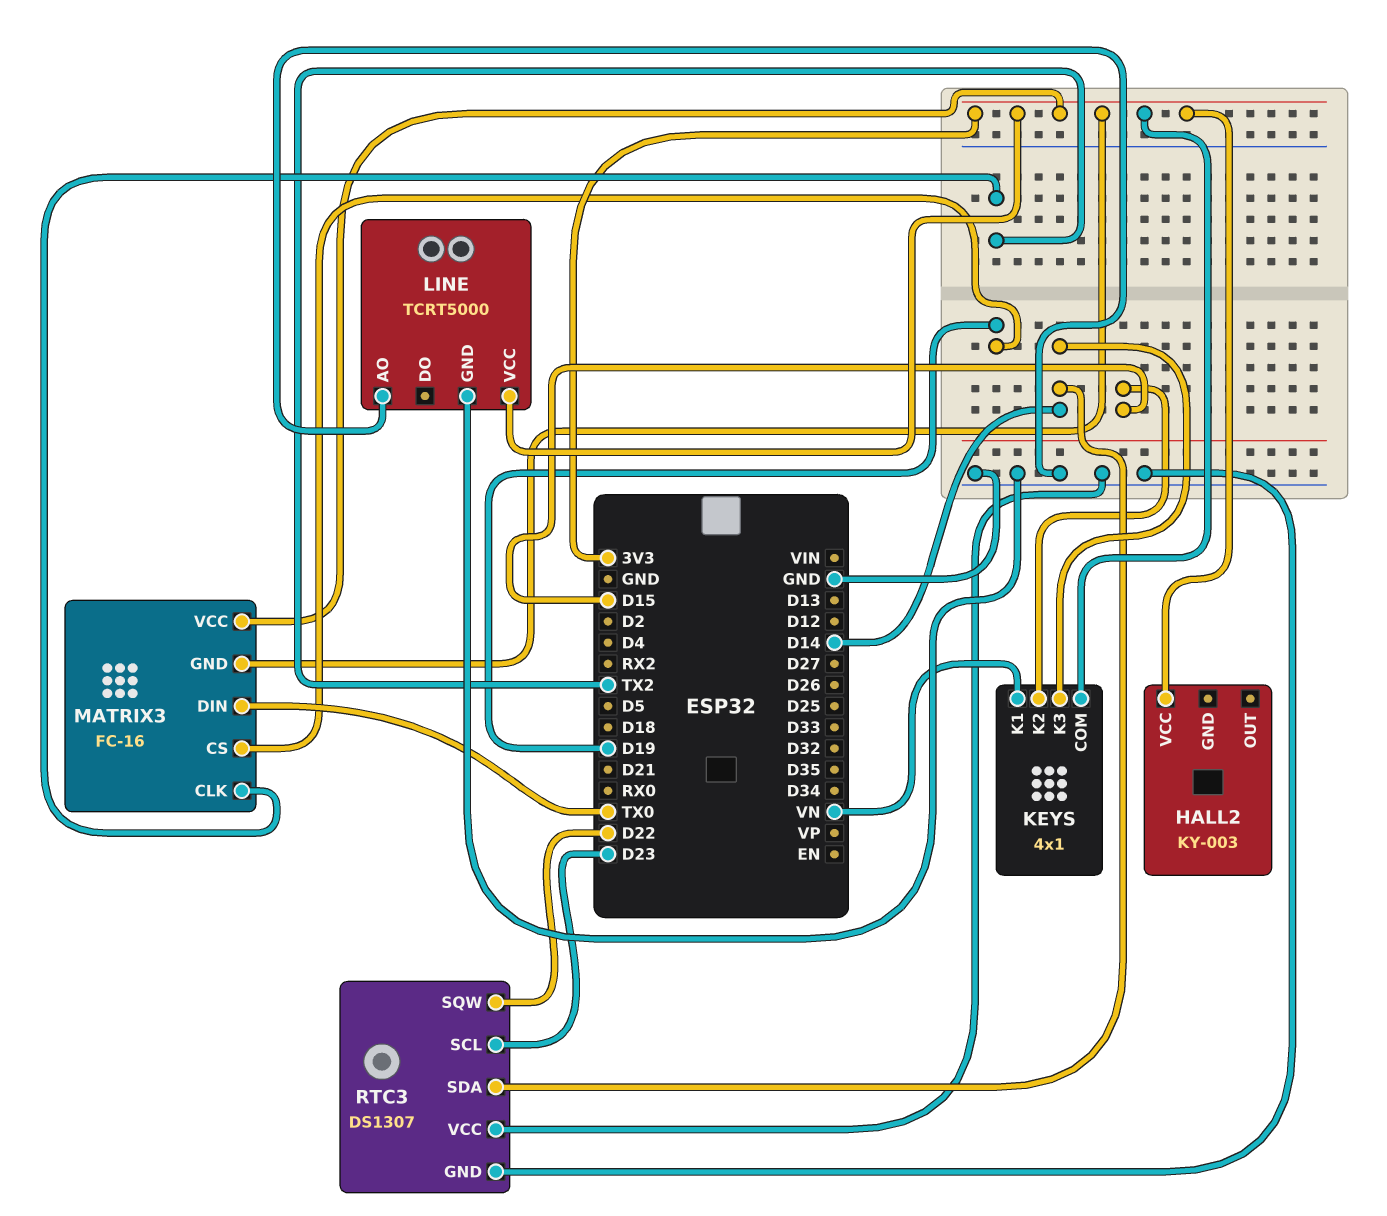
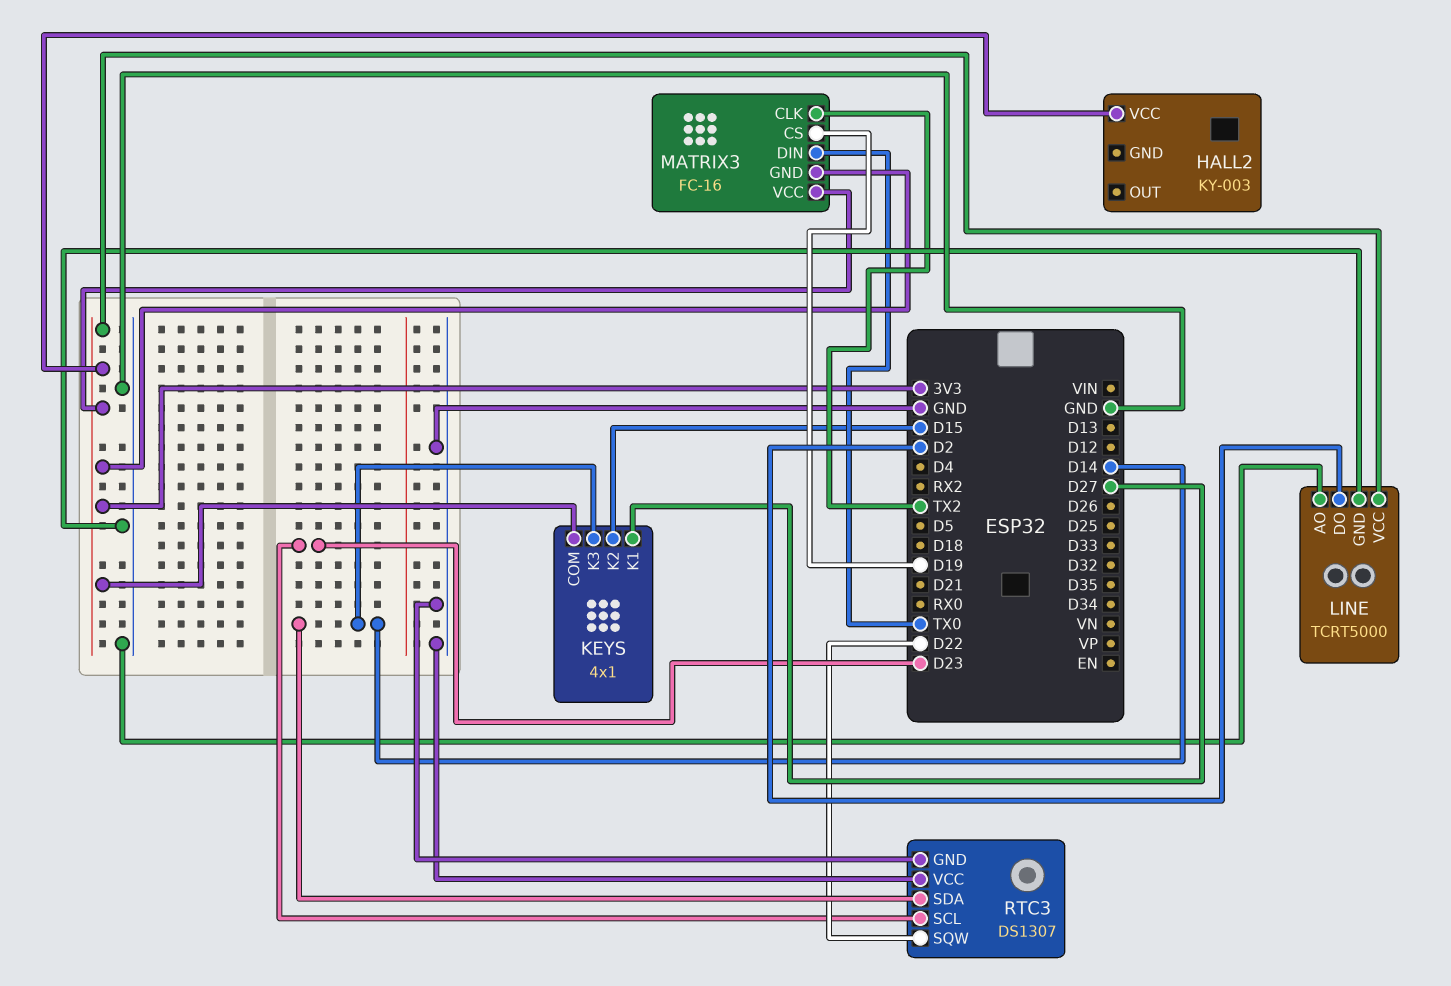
KEYS pin K1: VN -> D27
LINE pin DO: none -> D2

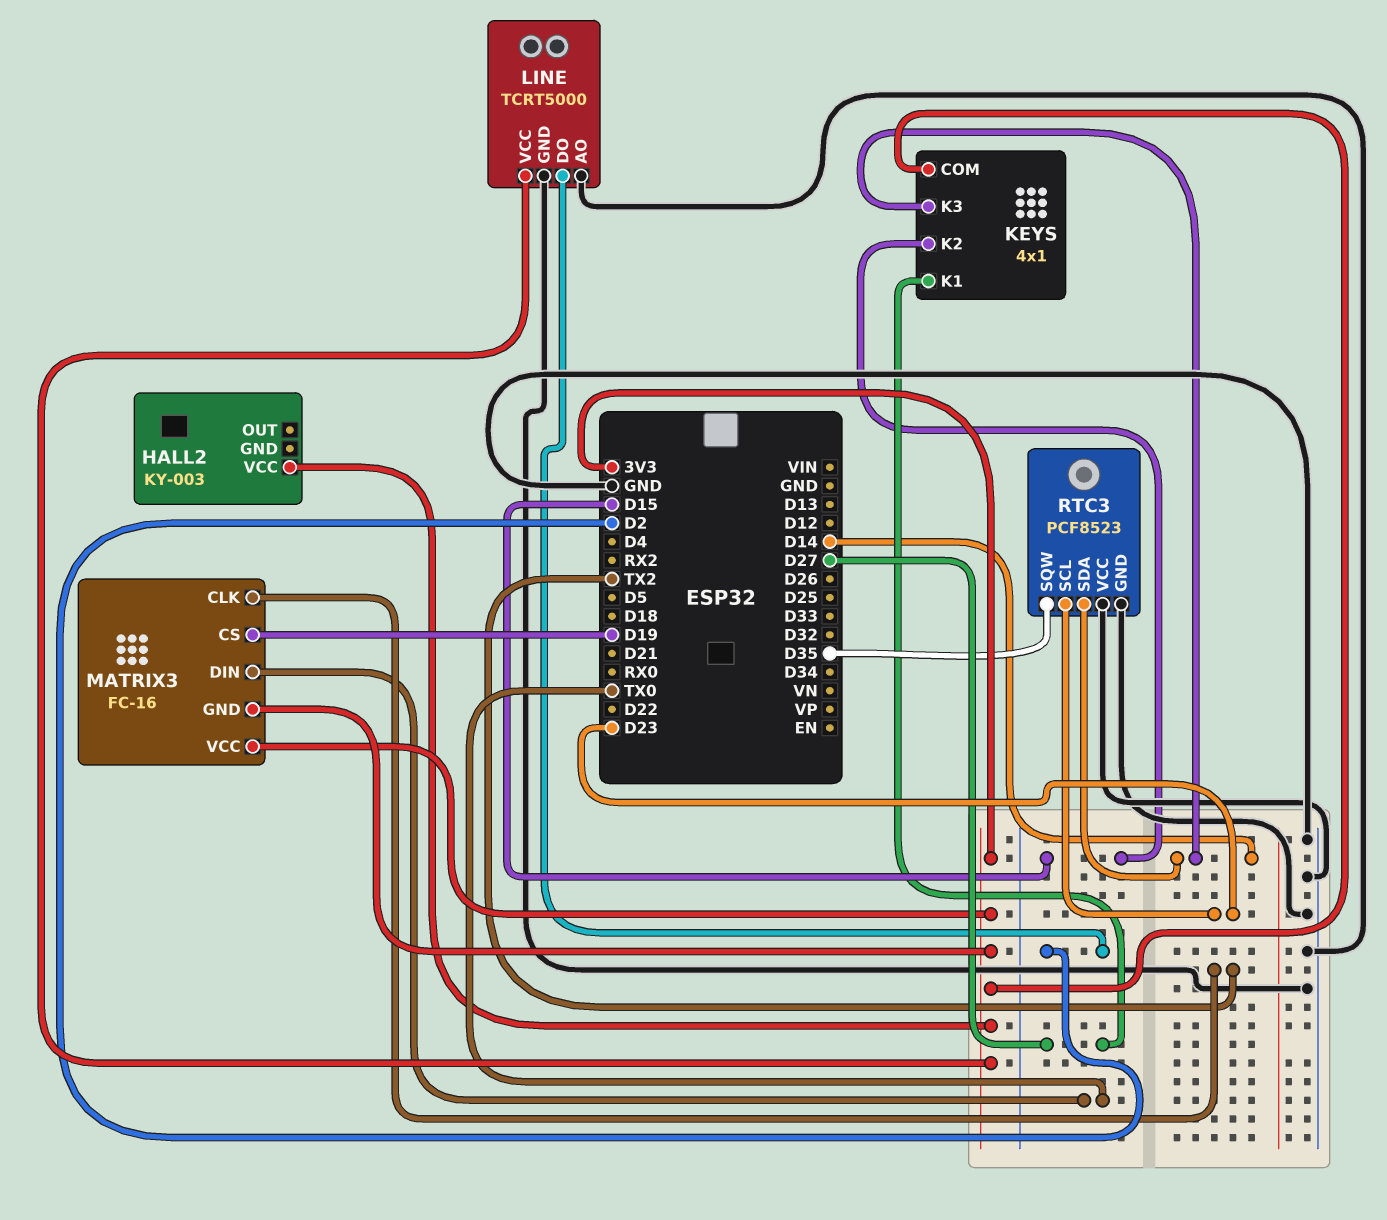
RTC3: DS1307 -> PCF8523
RTC3 pin SQW: D22 -> D35

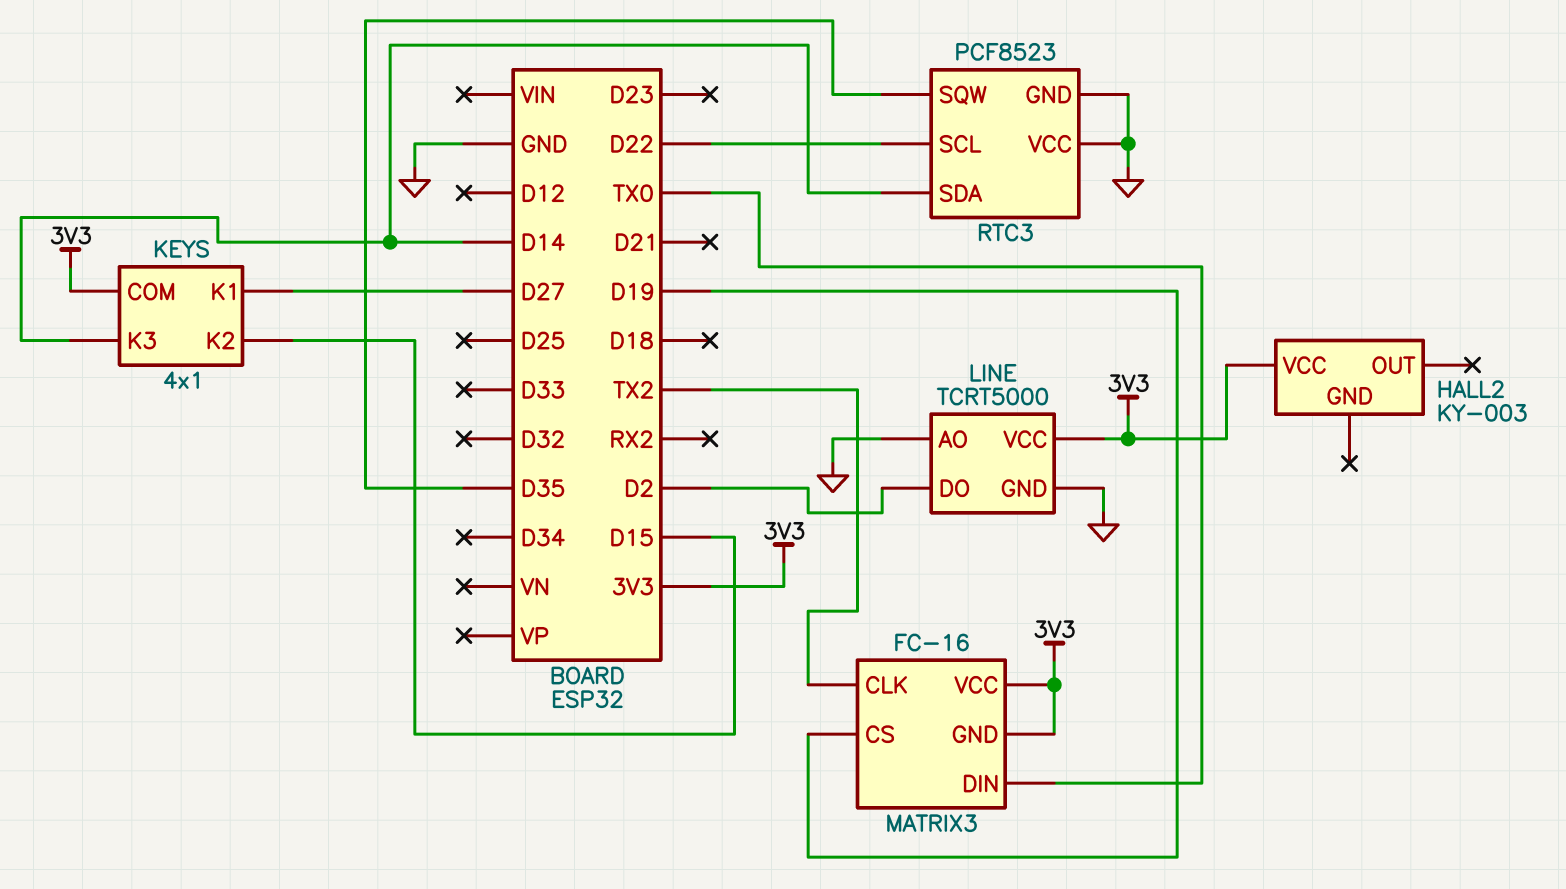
RTC3 pin SCL: D23 -> D22

